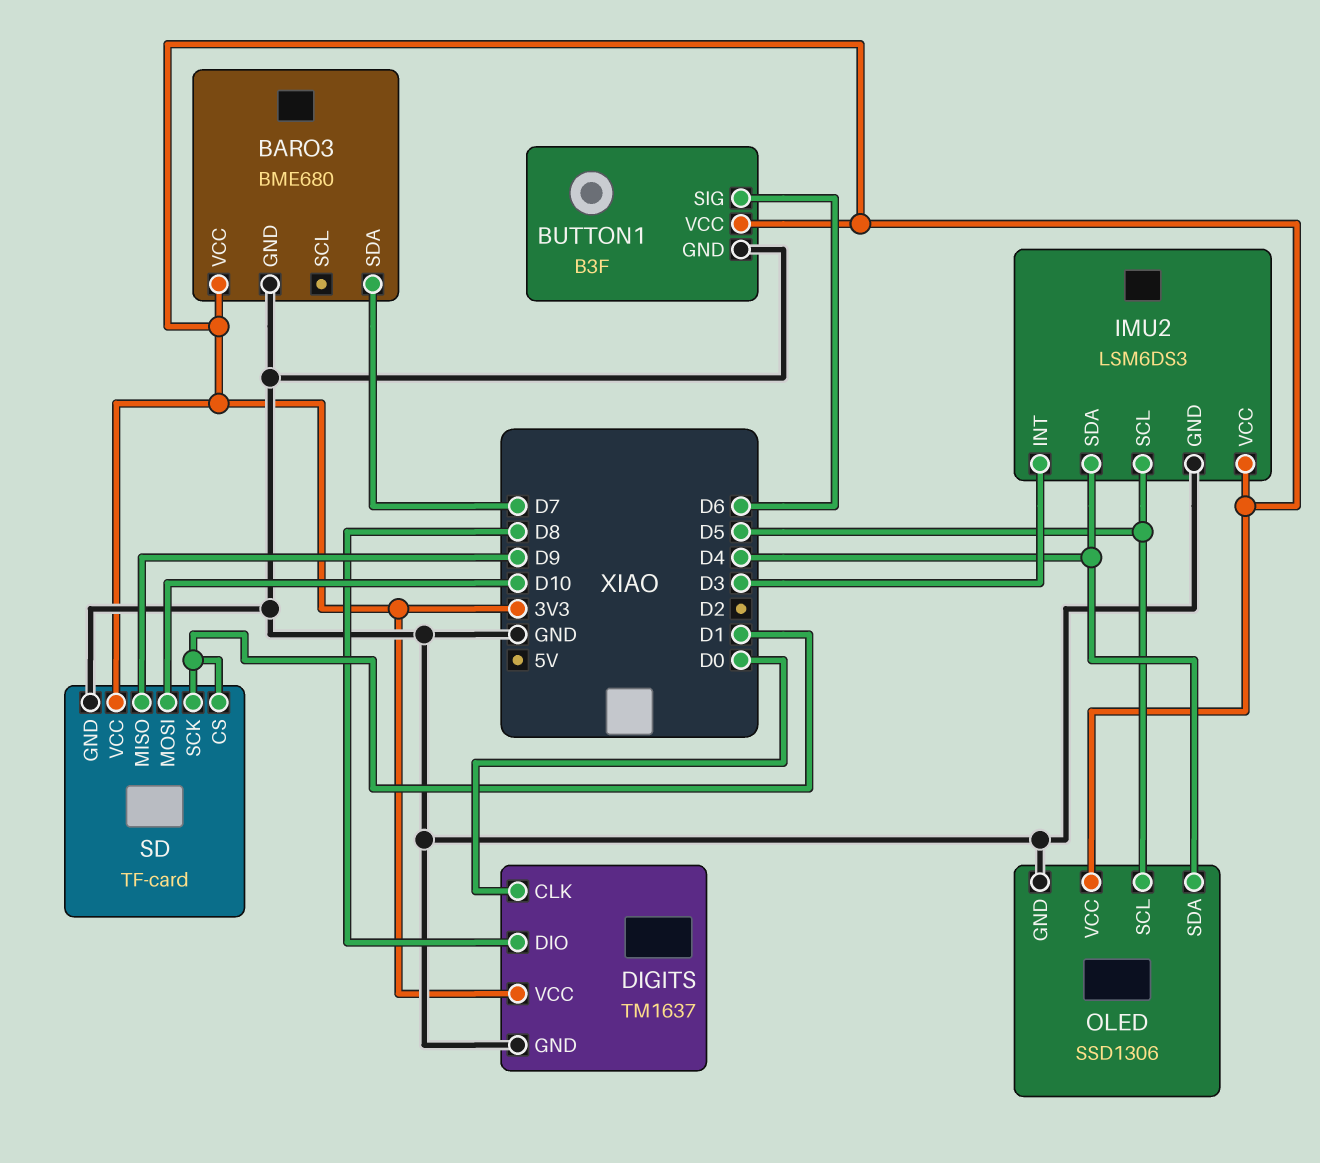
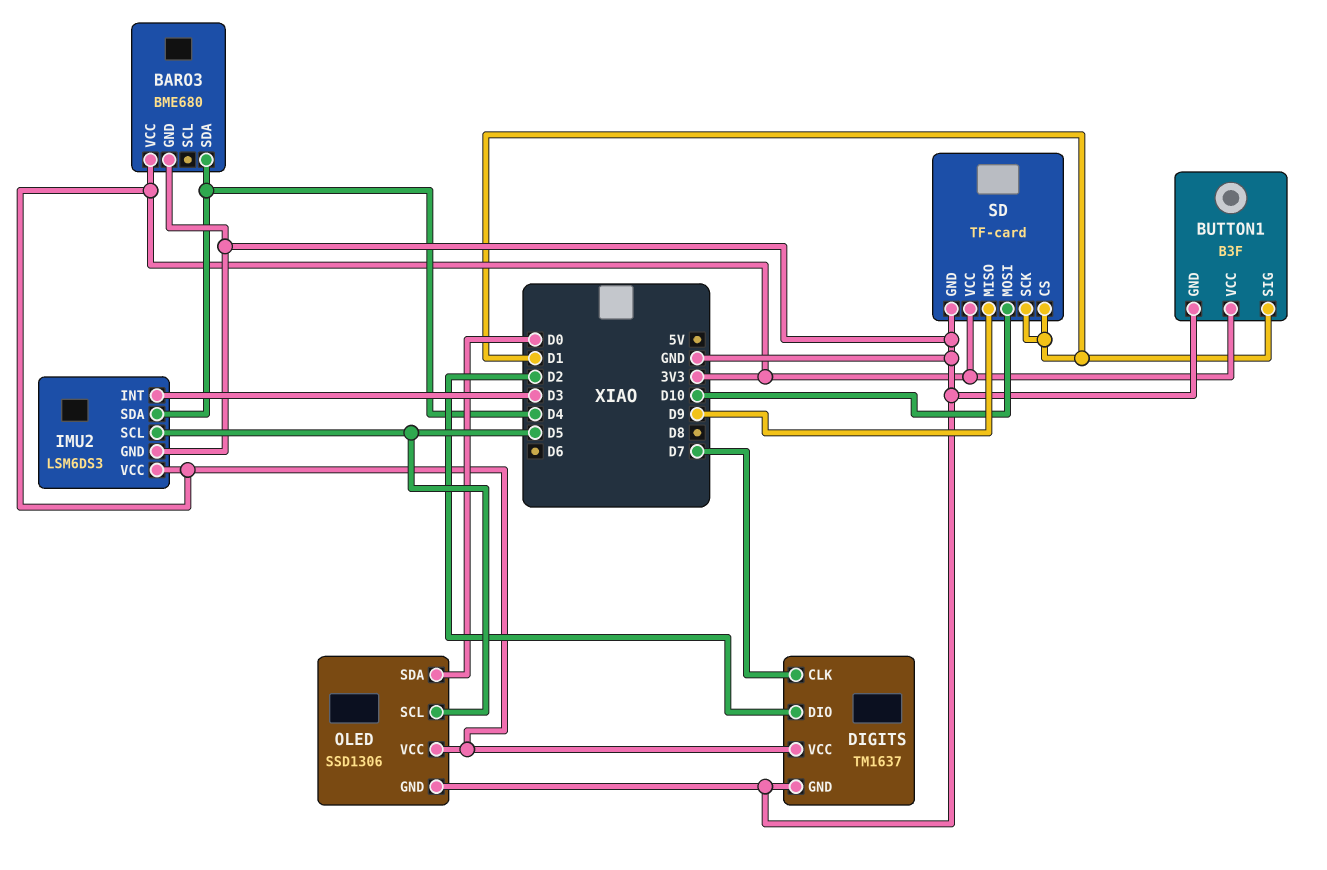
BARO3 pin SDA: D7 -> D4
BUTTON1 pin SIG: D6 -> D1
DIGITS pin CLK: D0 -> D7
DIGITS pin DIO: D8 -> D2
OLED pin SDA: D4 -> D0

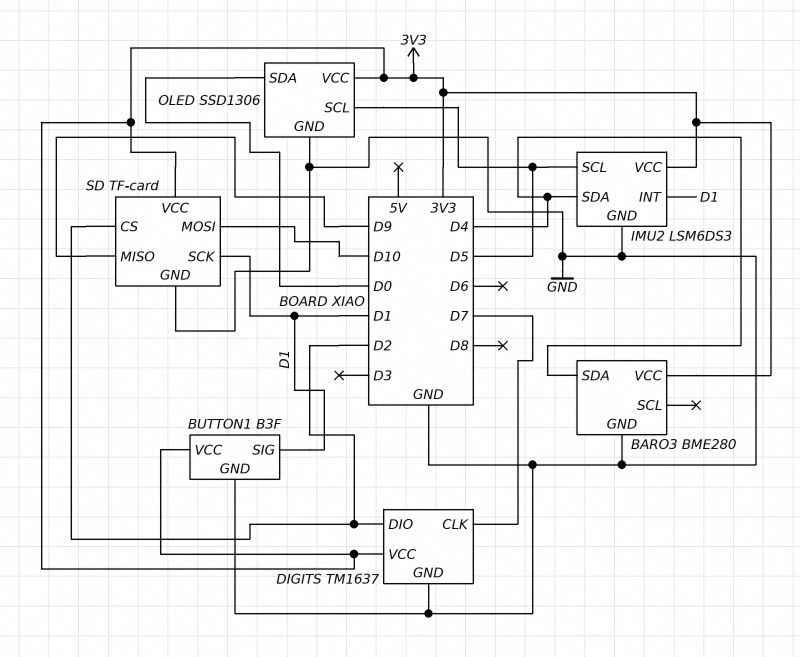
BARO3: BME680 -> BME280
IMU2 pin INT: D3 -> D1
SD pin CS: D1 -> D2

